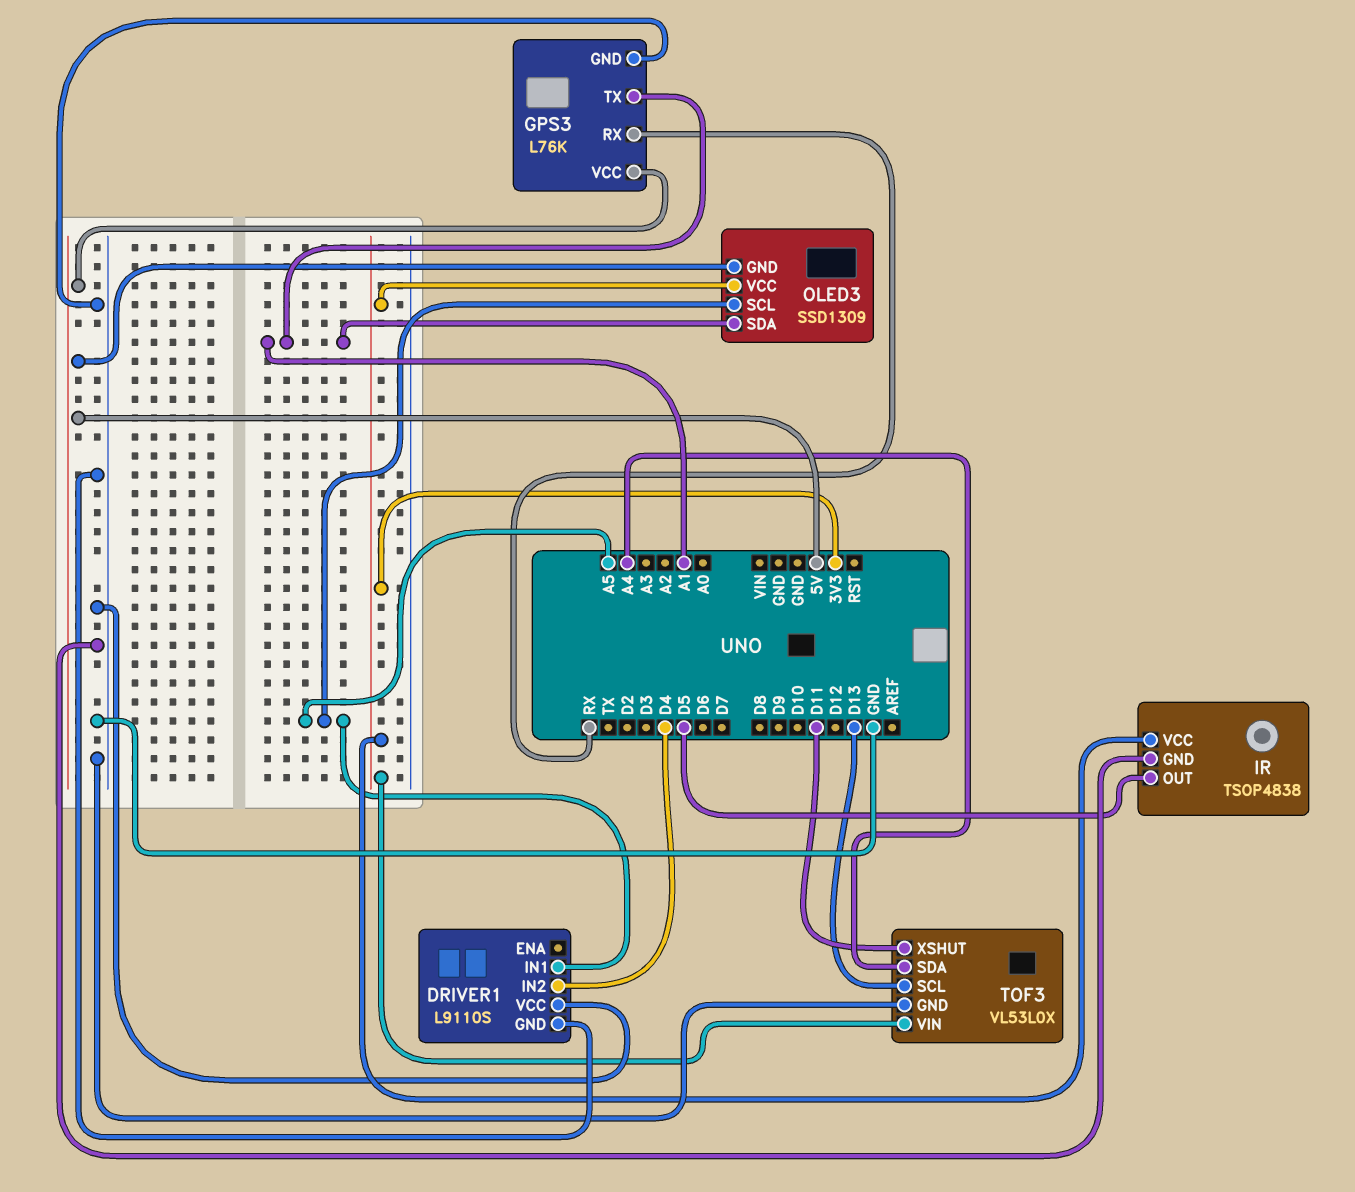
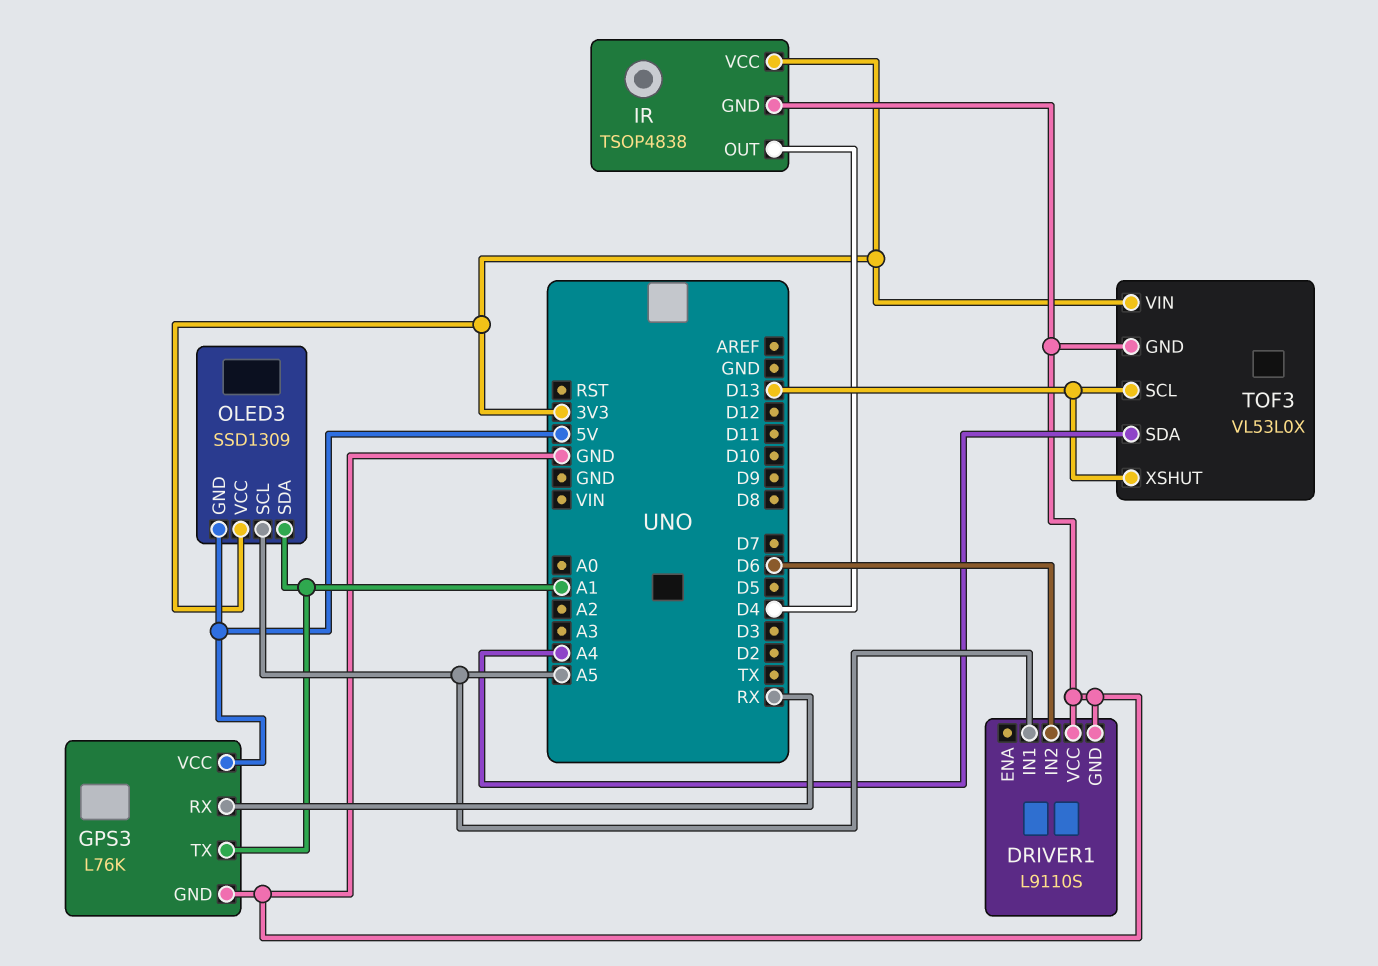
DRIVER1 pin IN2: D4 -> D6
IR pin OUT: D5 -> D4
TOF3 pin XSHUT: D11 -> D13

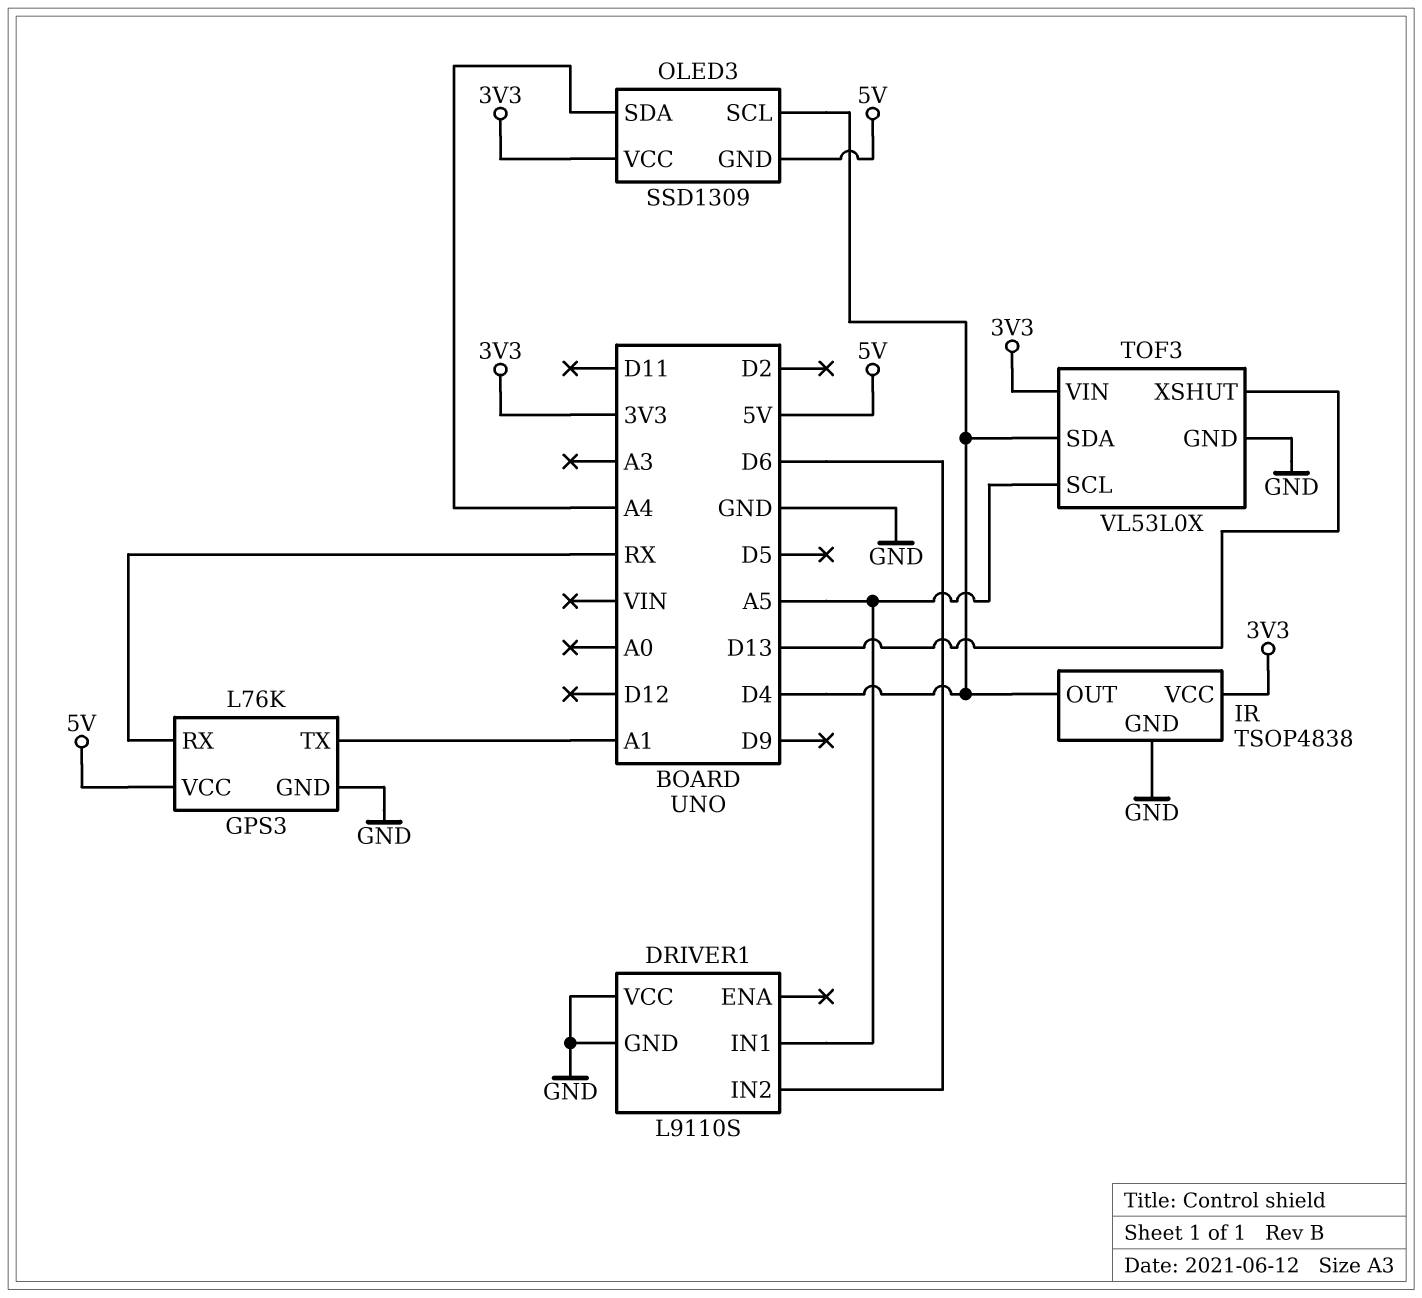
OLED3 pin SCL: A5 -> D4
OLED3 pin SDA: A1 -> A4
TOF3 pin SCL: D13 -> A5
TOF3 pin SDA: A4 -> D4

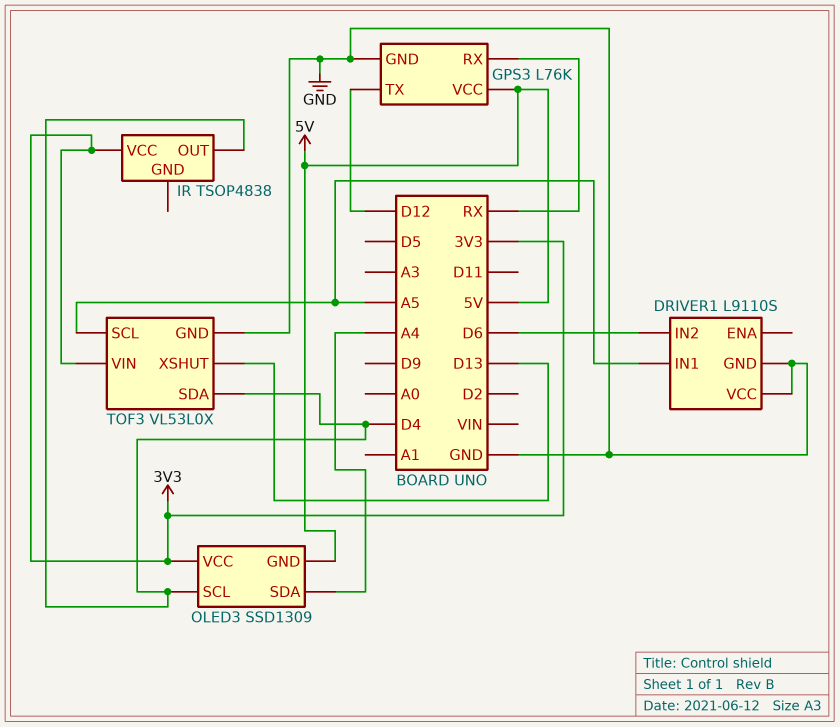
GPS3 pin TX: A1 -> D12
IR pin GND: GND -> none

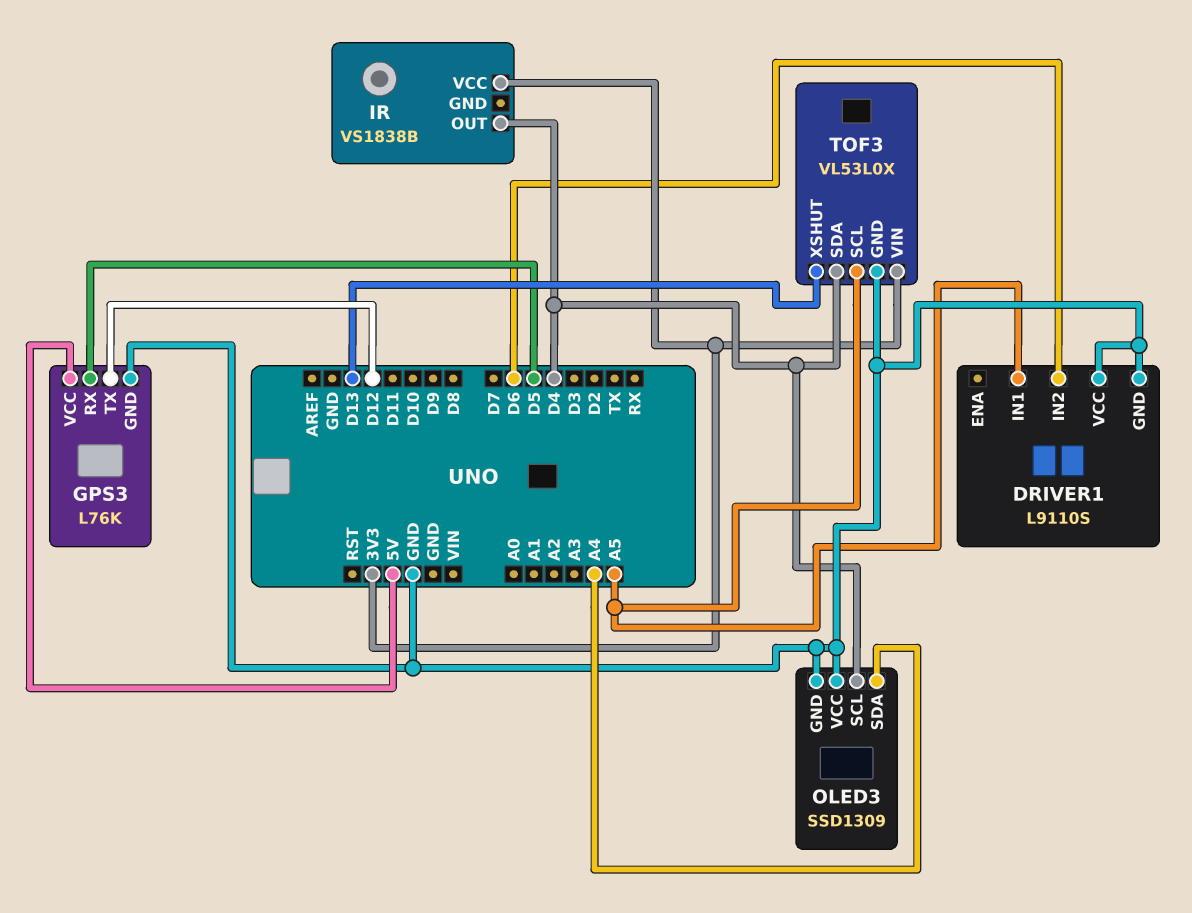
GPS3 pin RX: RX -> D5
IR: TSOP4838 -> VS1838B
OLED3 pin GND: 5V -> GND
OLED3 pin VCC: 3V3 -> GND

